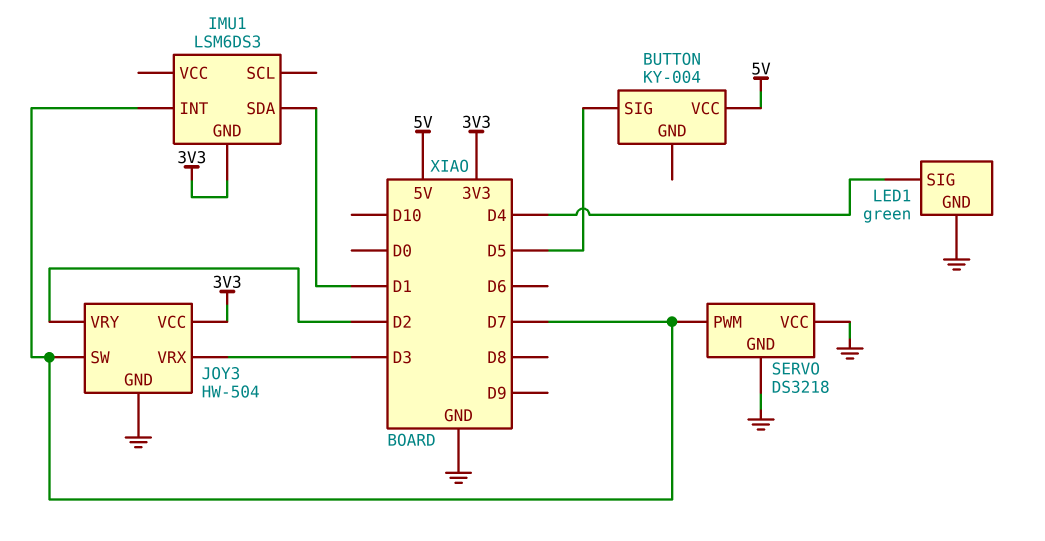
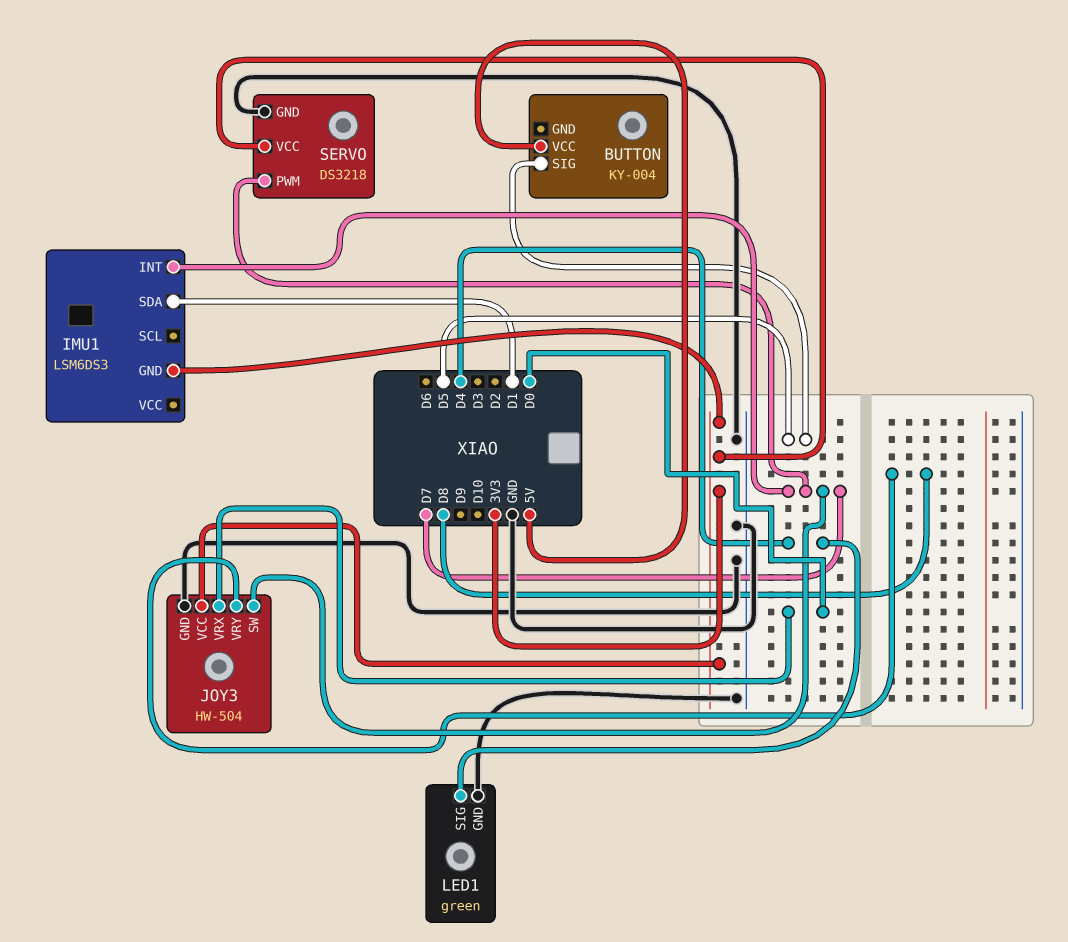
JOY3 pin VRX: D3 -> D0
JOY3 pin VRY: D2 -> D8
SERVO pin VCC: GND -> 3V3

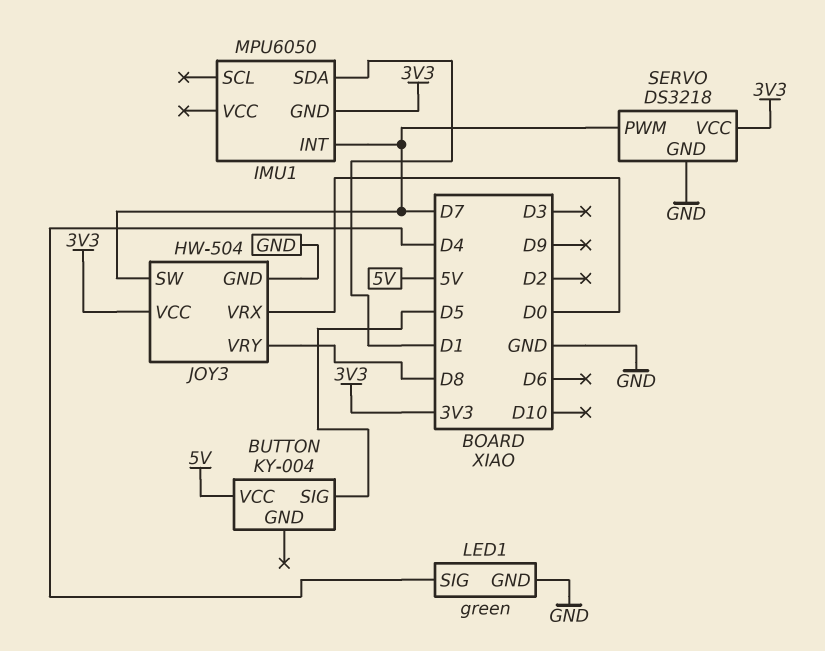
IMU1: LSM6DS3 -> MPU6050

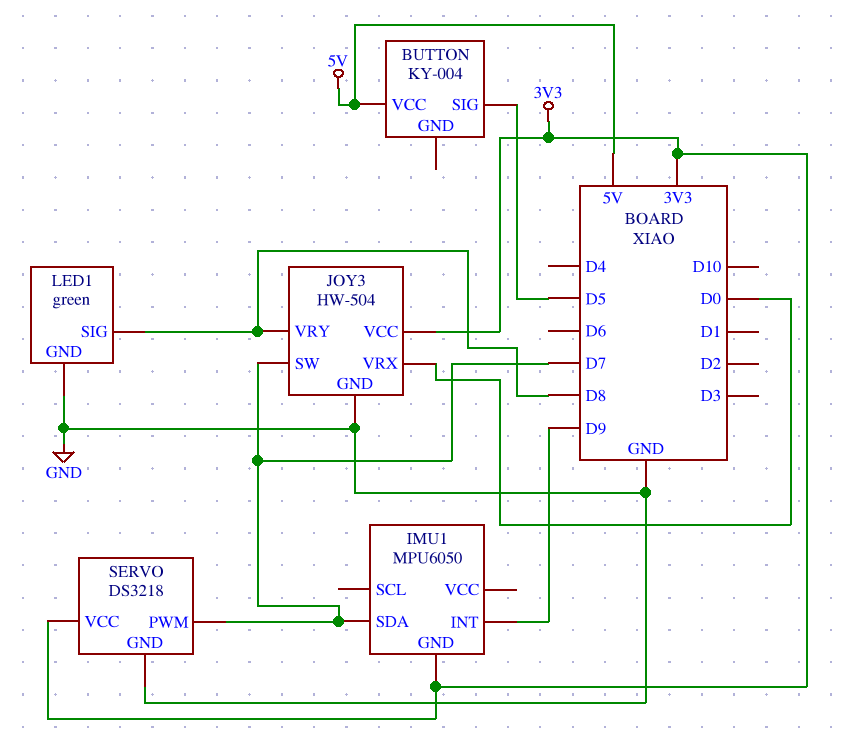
IMU1 pin INT: D7 -> D9
IMU1 pin SDA: D1 -> D7
LED1 pin SIG: D4 -> D8

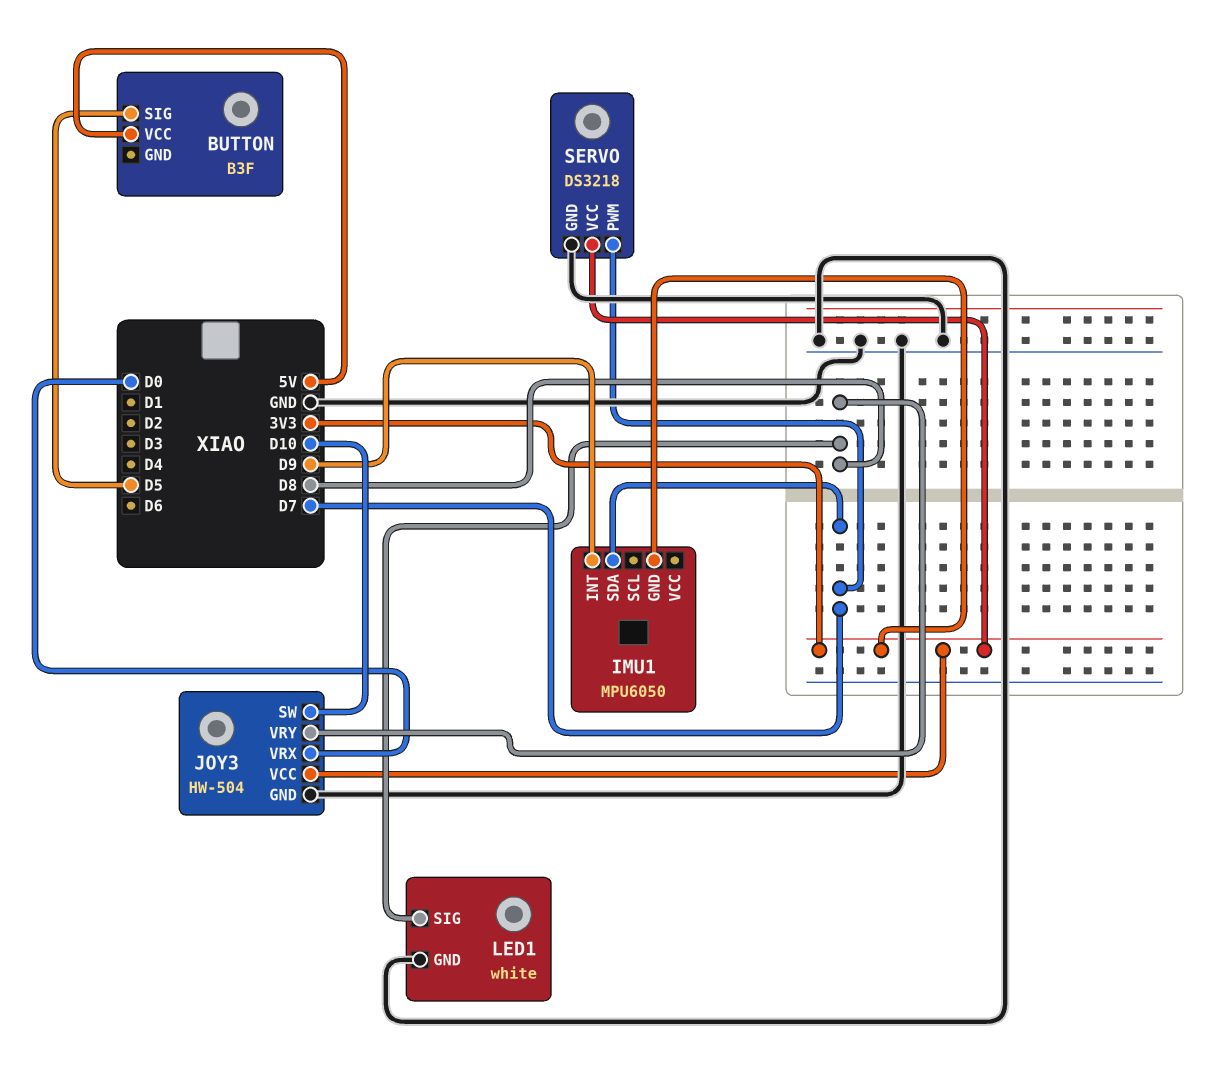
BUTTON: KY-004 -> B3F
JOY3 pin SW: D7 -> D10
LED1: green -> white

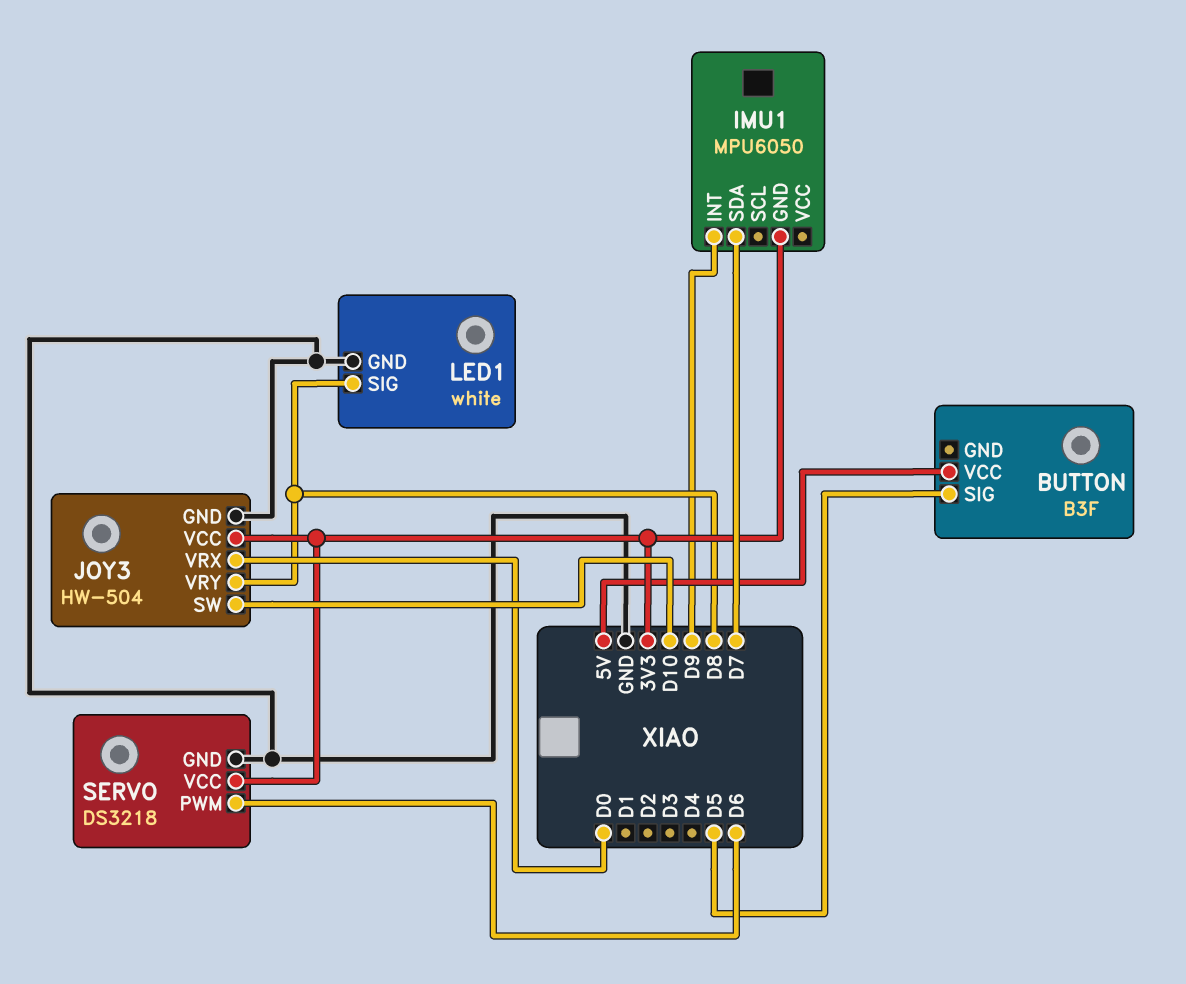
SERVO pin PWM: D7 -> D6

